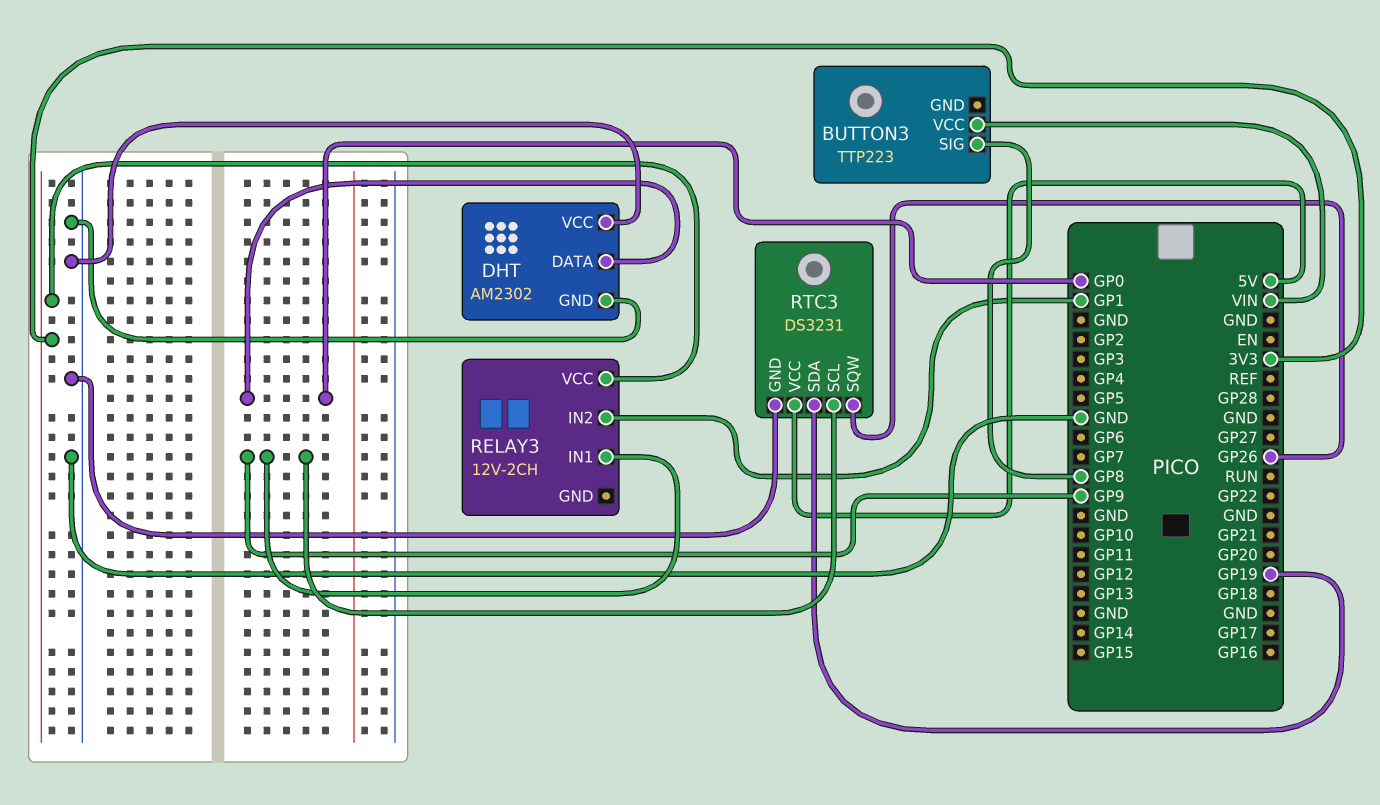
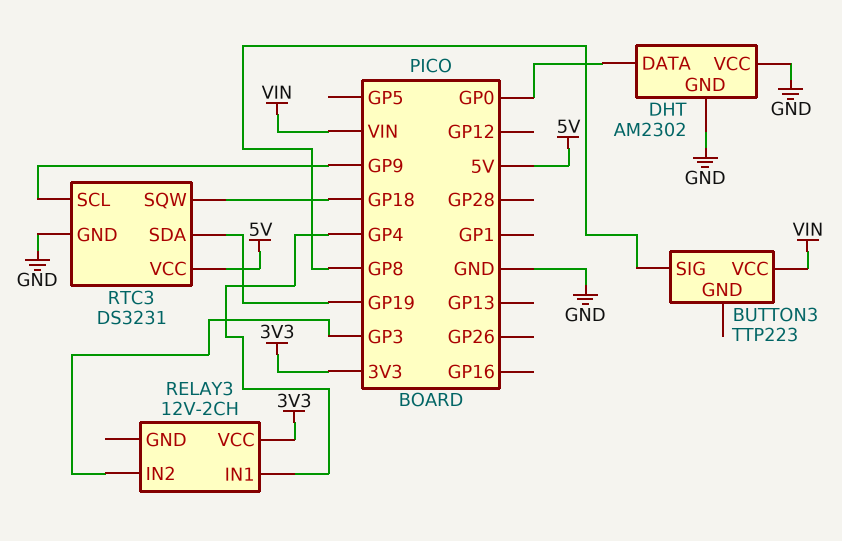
RELAY3 pin IN1: GP9 -> GP4
RELAY3 pin IN2: GP1 -> GP3
RTC3 pin SQW: GP26 -> GP18

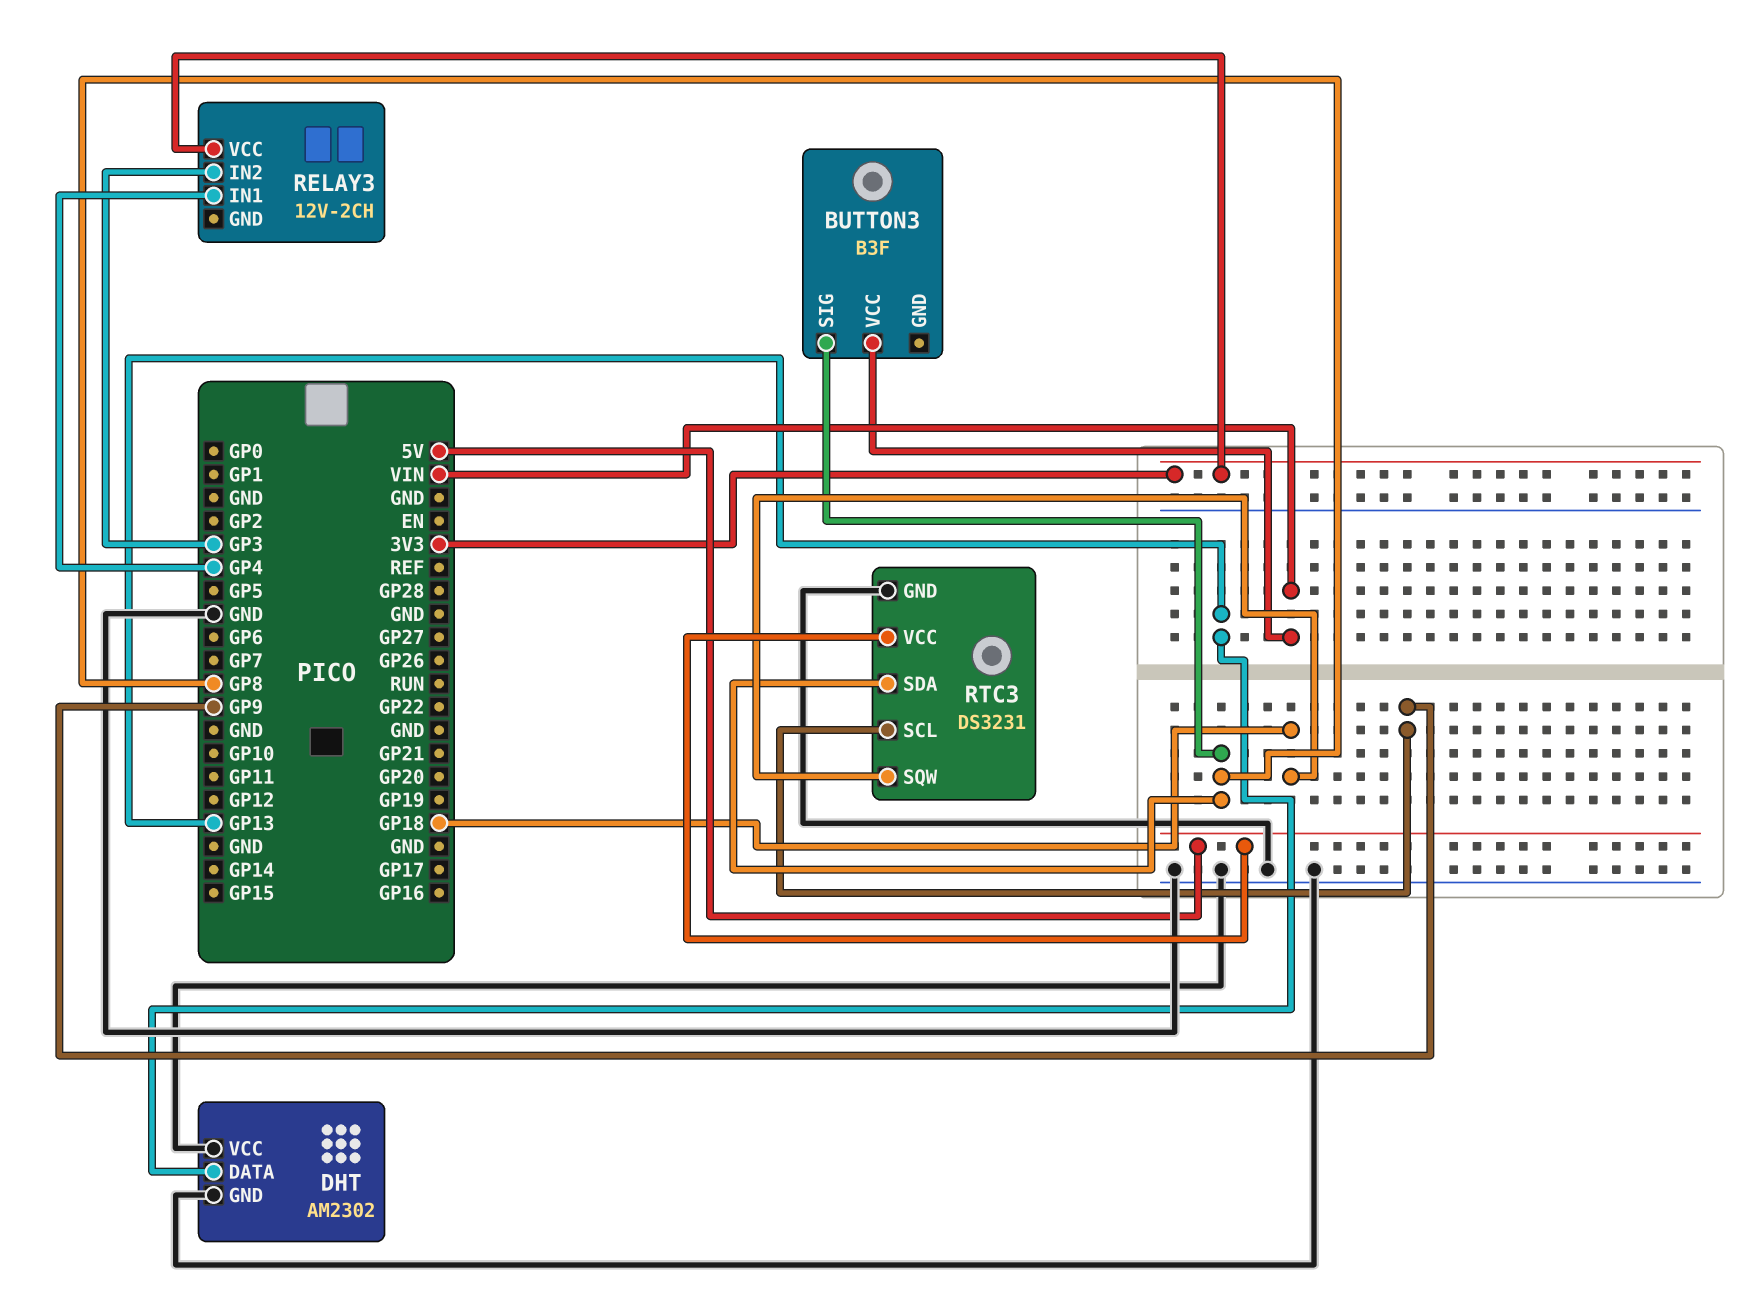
BUTTON3: TTP223 -> B3F
DHT pin DATA: GP0 -> GP13
RTC3 pin SDA: GP19 -> GP8

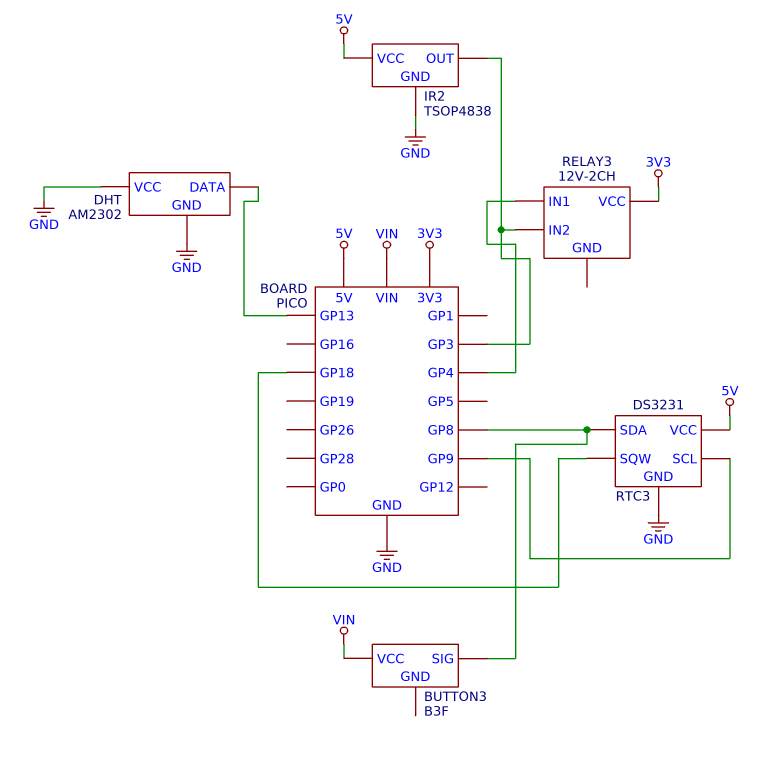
IR2: none -> TSOP4838
IR2 pin GND: none -> GND
IR2 pin OUT: none -> GP3
IR2 pin VCC: none -> 5V

